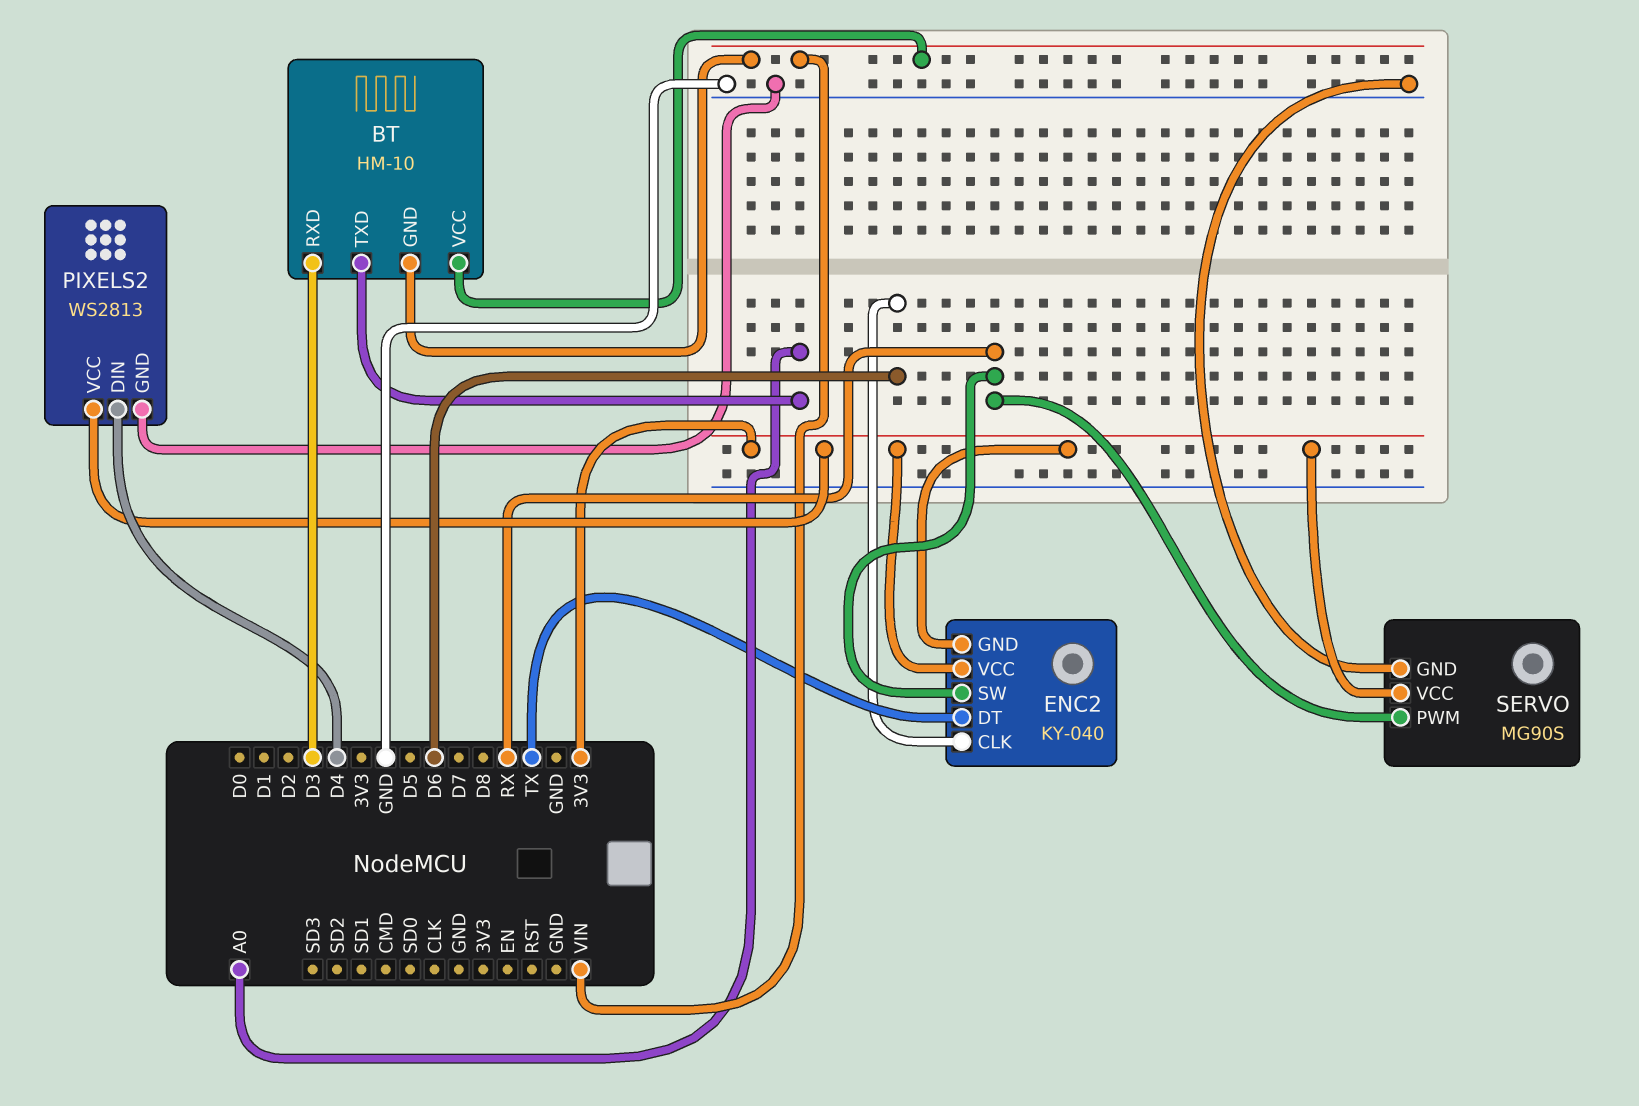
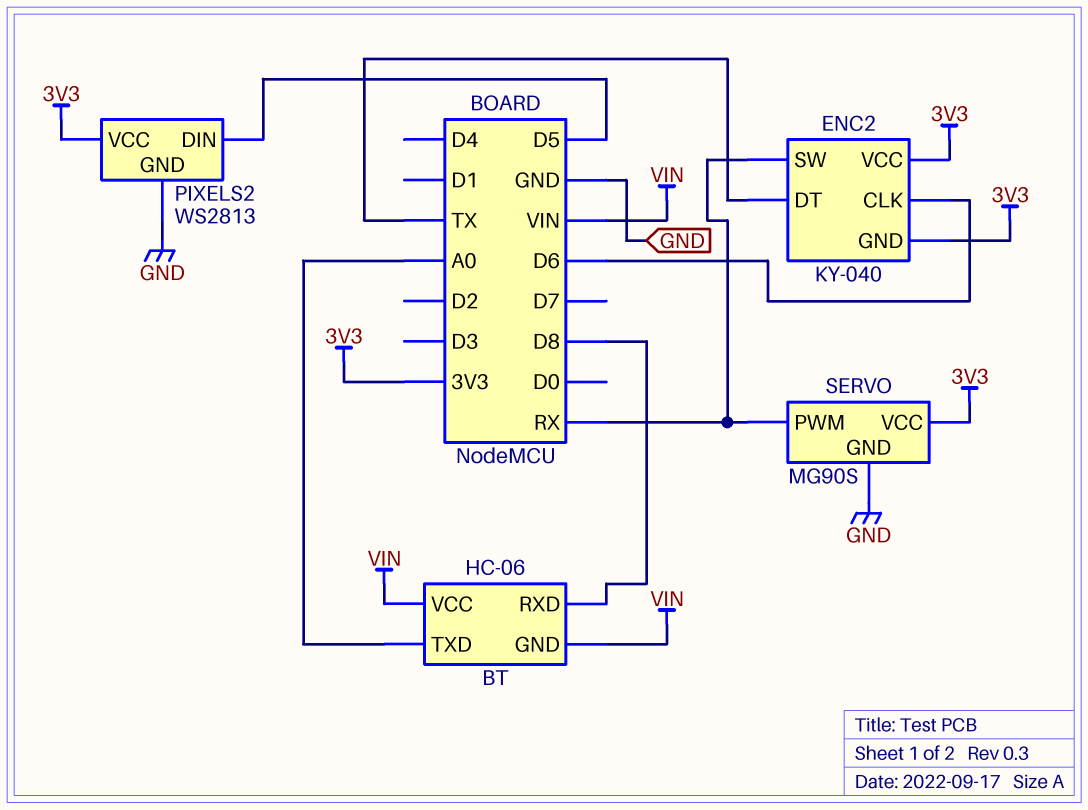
BT: HM-10 -> HC-06
BT pin RXD: D3 -> D8
PIXELS2 pin DIN: D4 -> D5

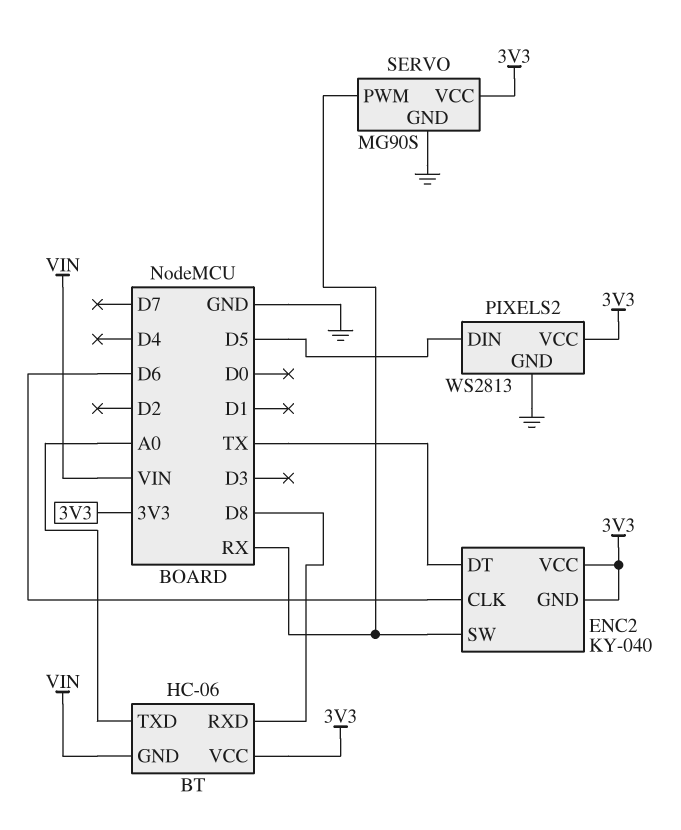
BT pin VCC: VIN -> 3V3

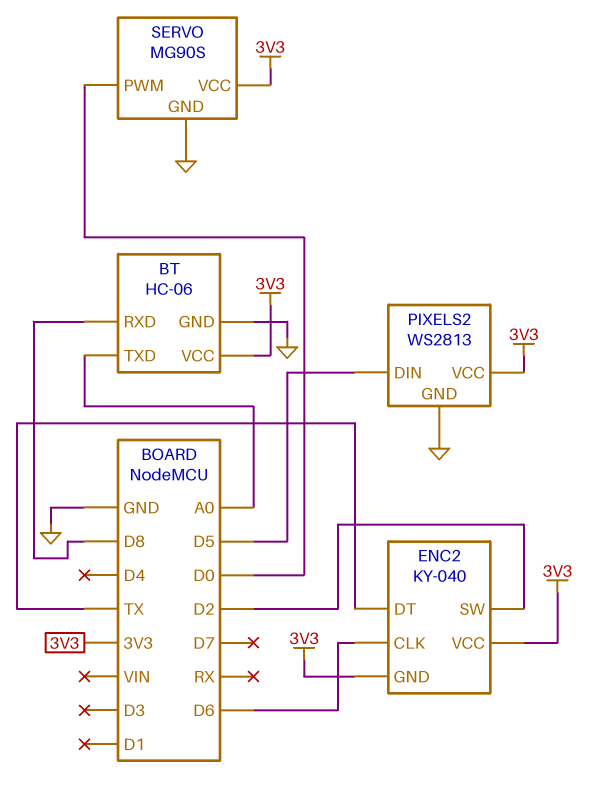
BT pin GND: VIN -> GND
ENC2 pin SW: RX -> D2
SERVO pin PWM: RX -> D0

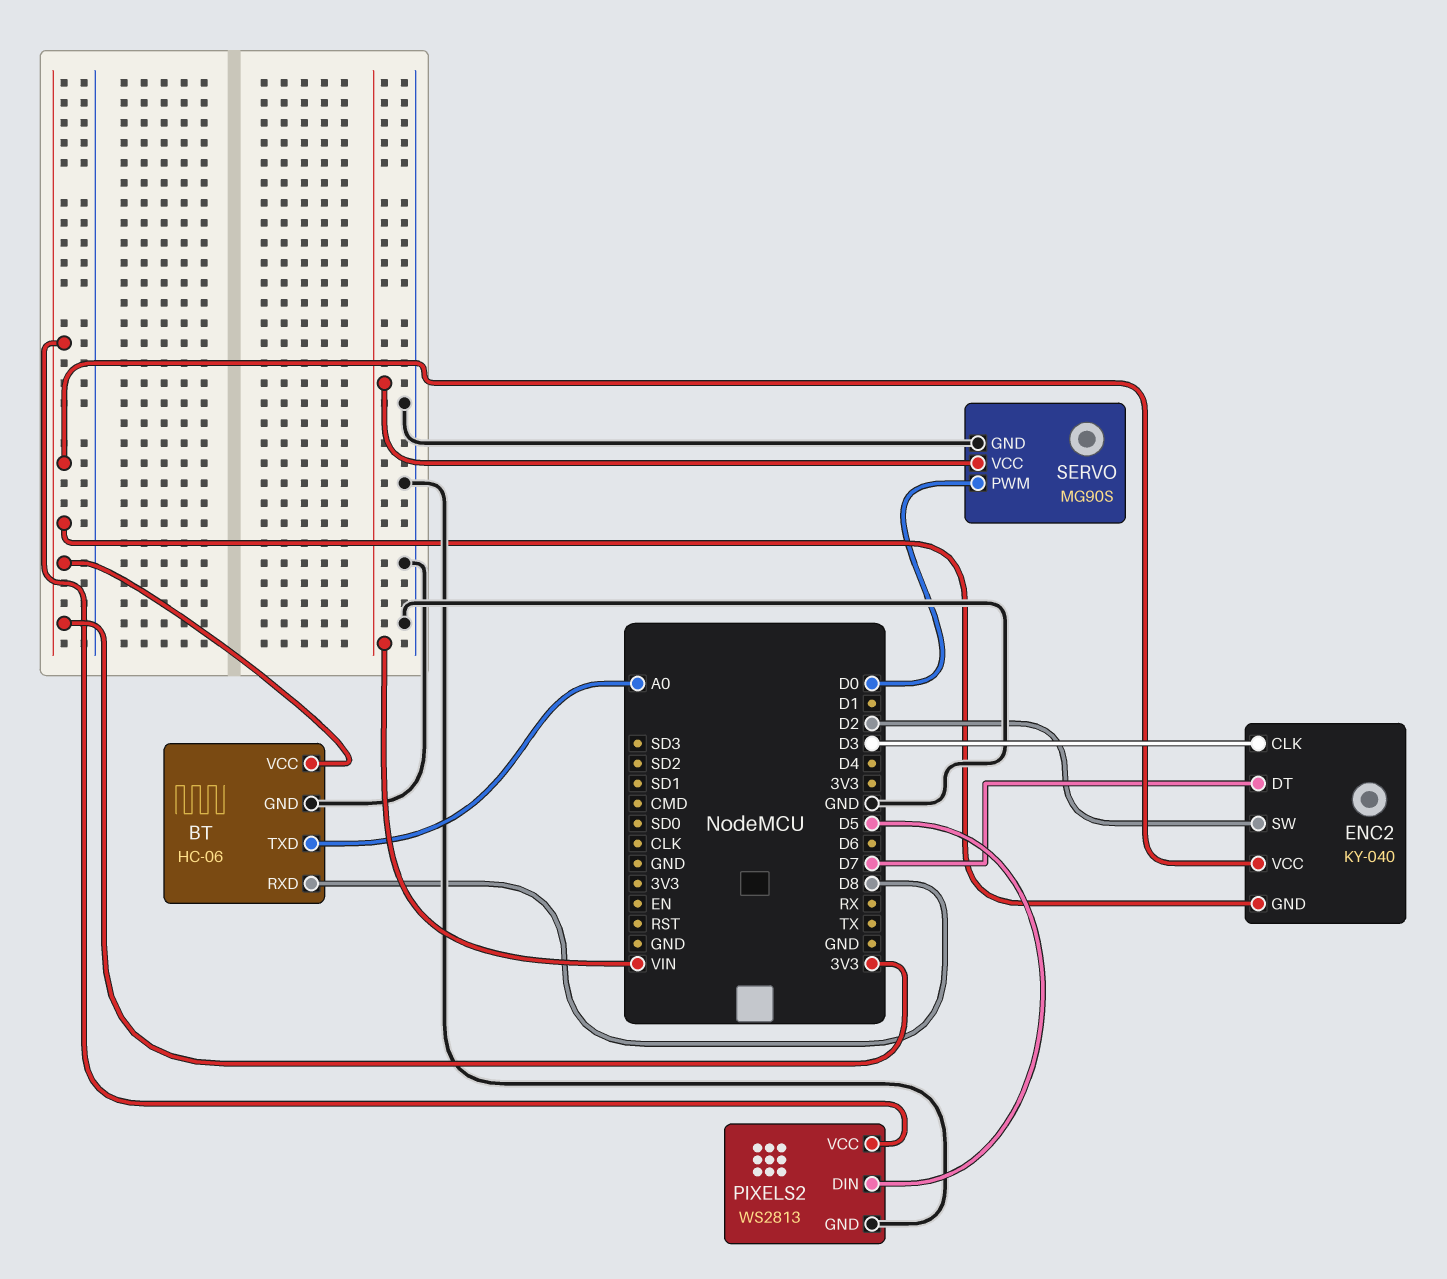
ENC2 pin CLK: D6 -> D3
ENC2 pin DT: TX -> D7
SERVO pin VCC: 3V3 -> VIN

